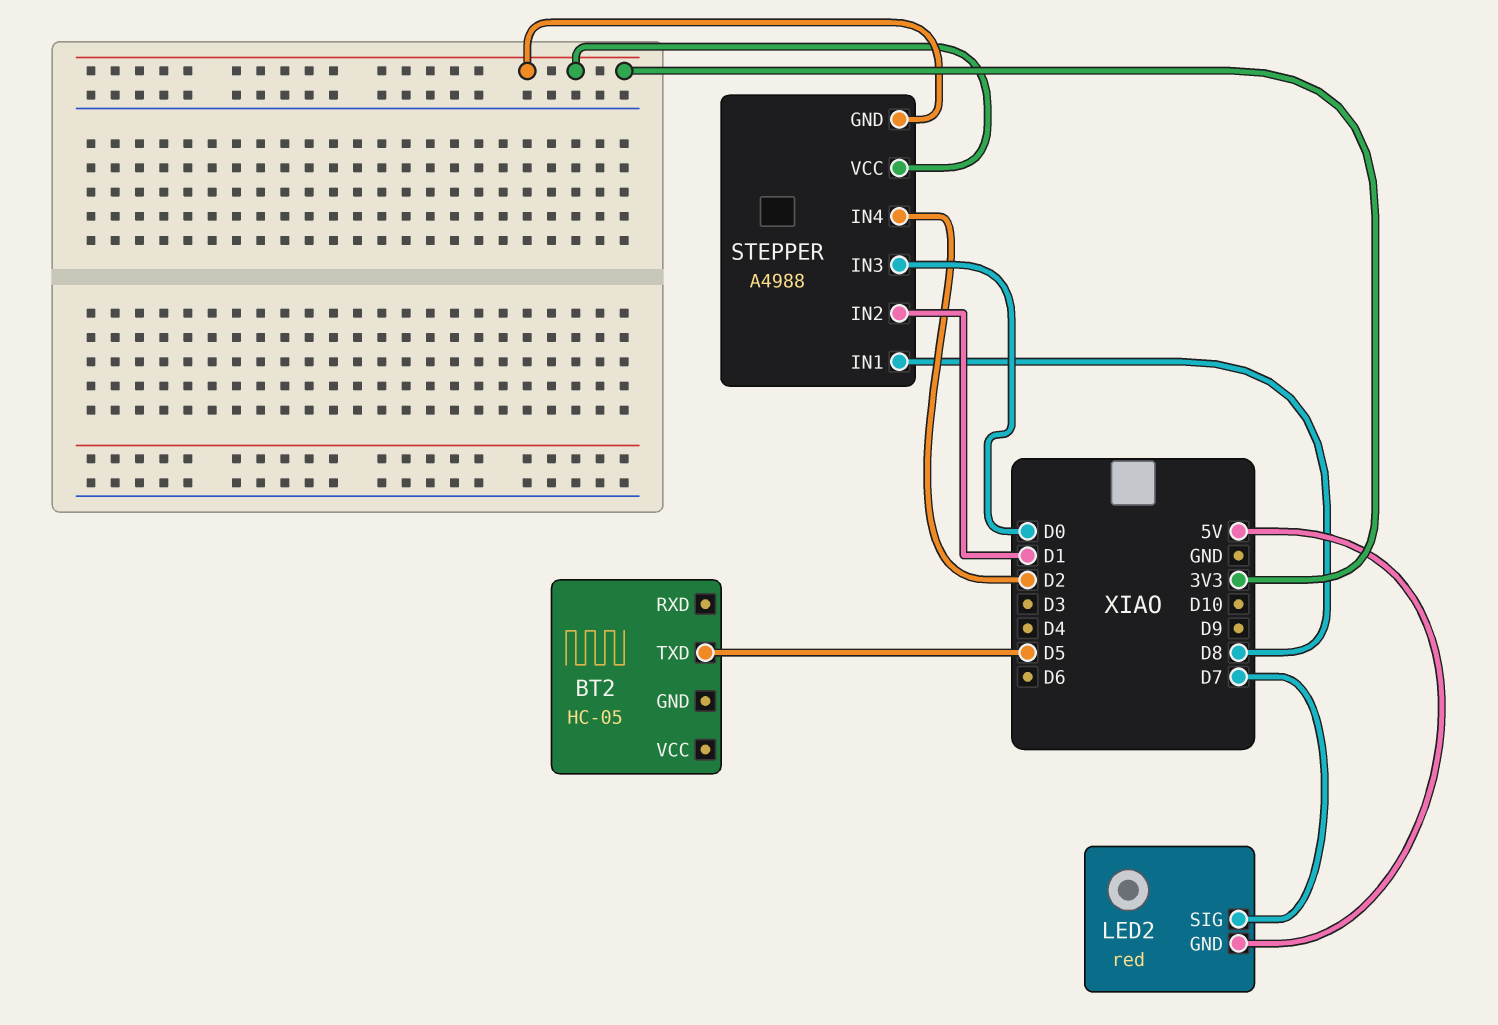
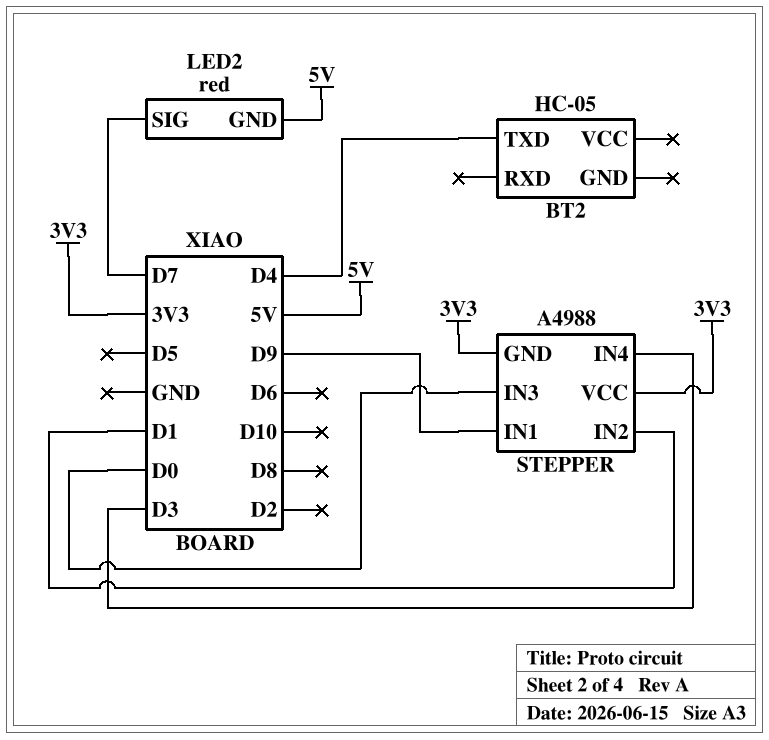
BT2 pin TXD: D5 -> D4
STEPPER pin IN1: D8 -> D9
STEPPER pin IN4: D2 -> D3

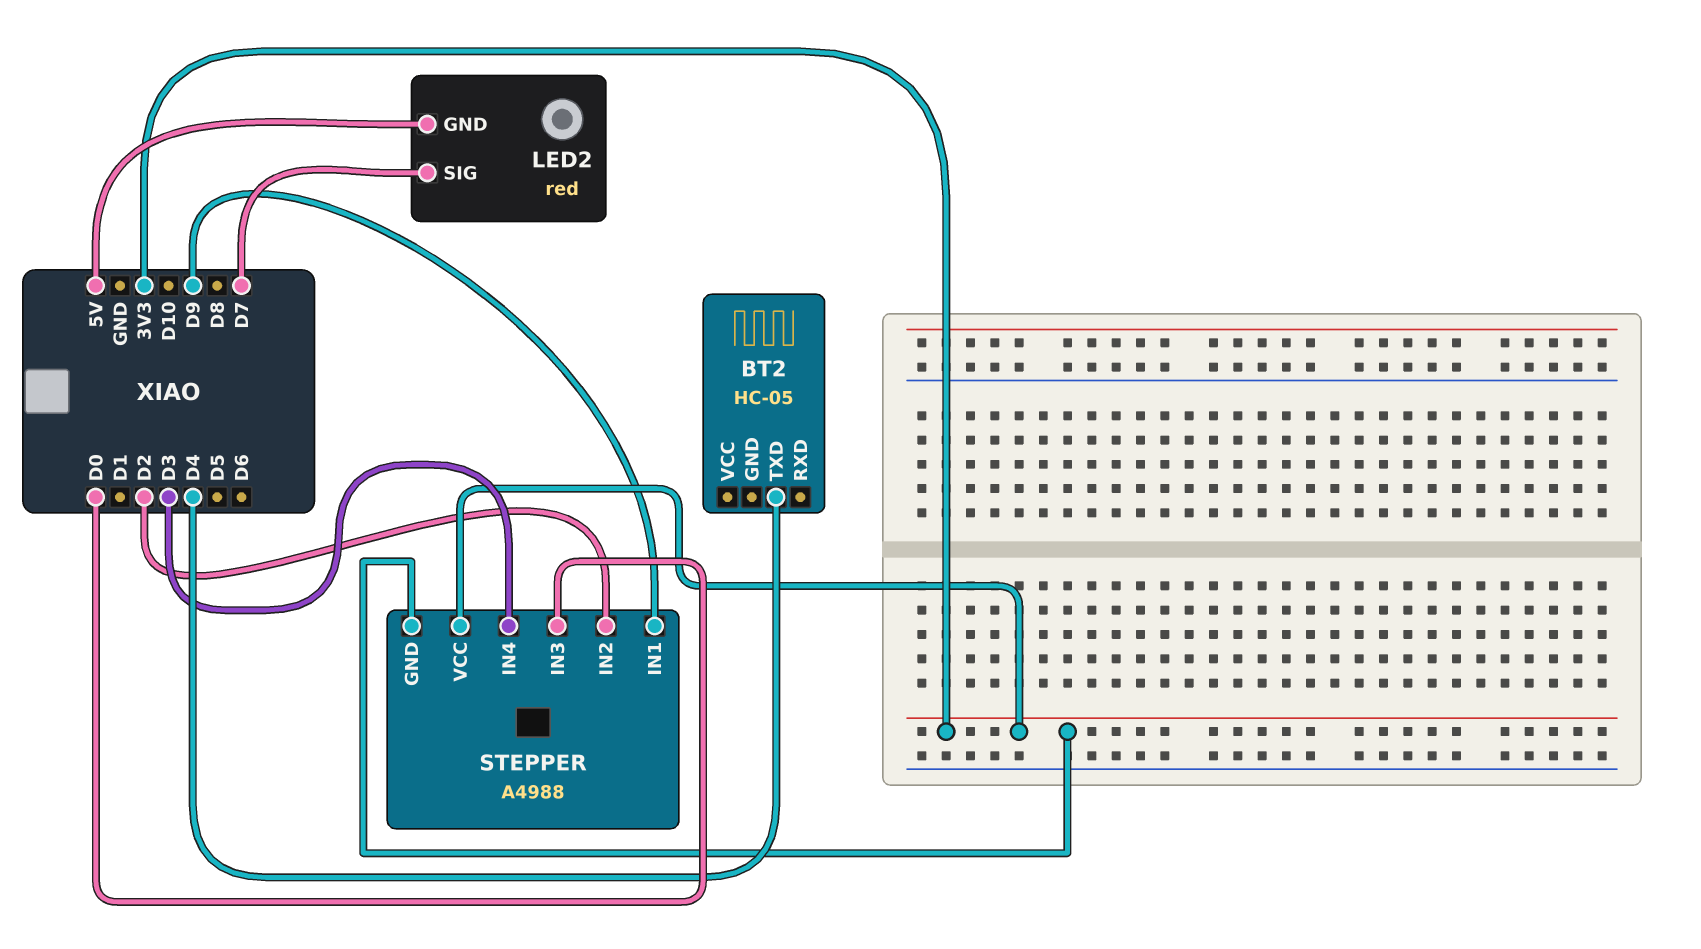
STEPPER pin IN2: D1 -> D2

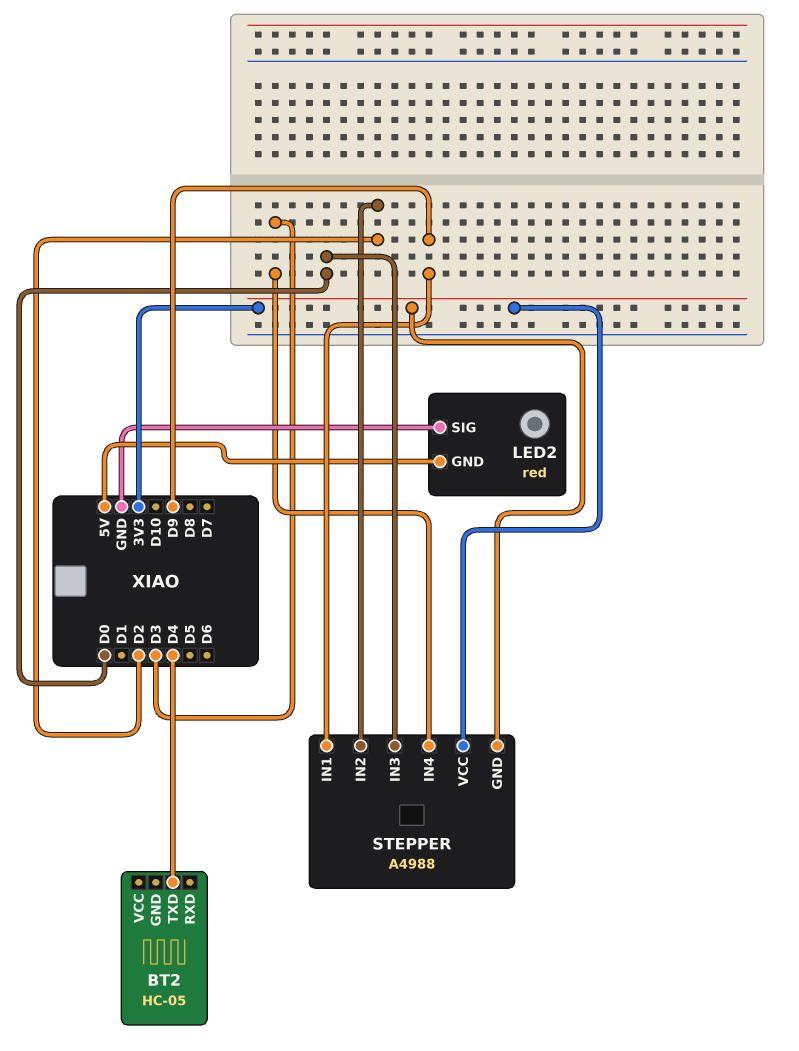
LED2 pin SIG: D7 -> GND

